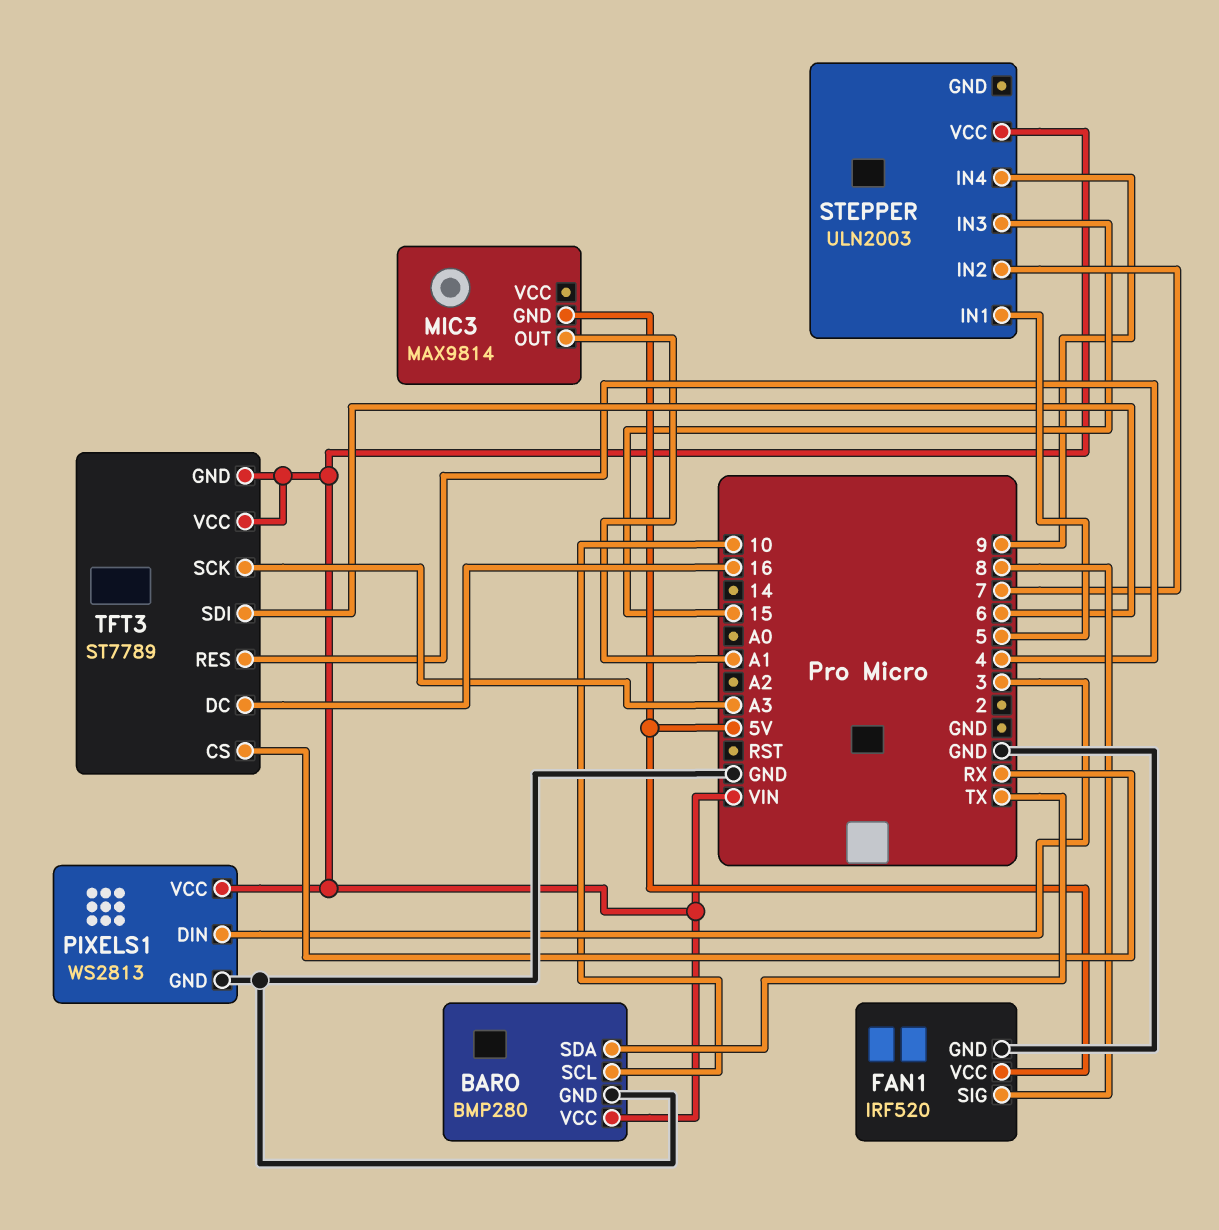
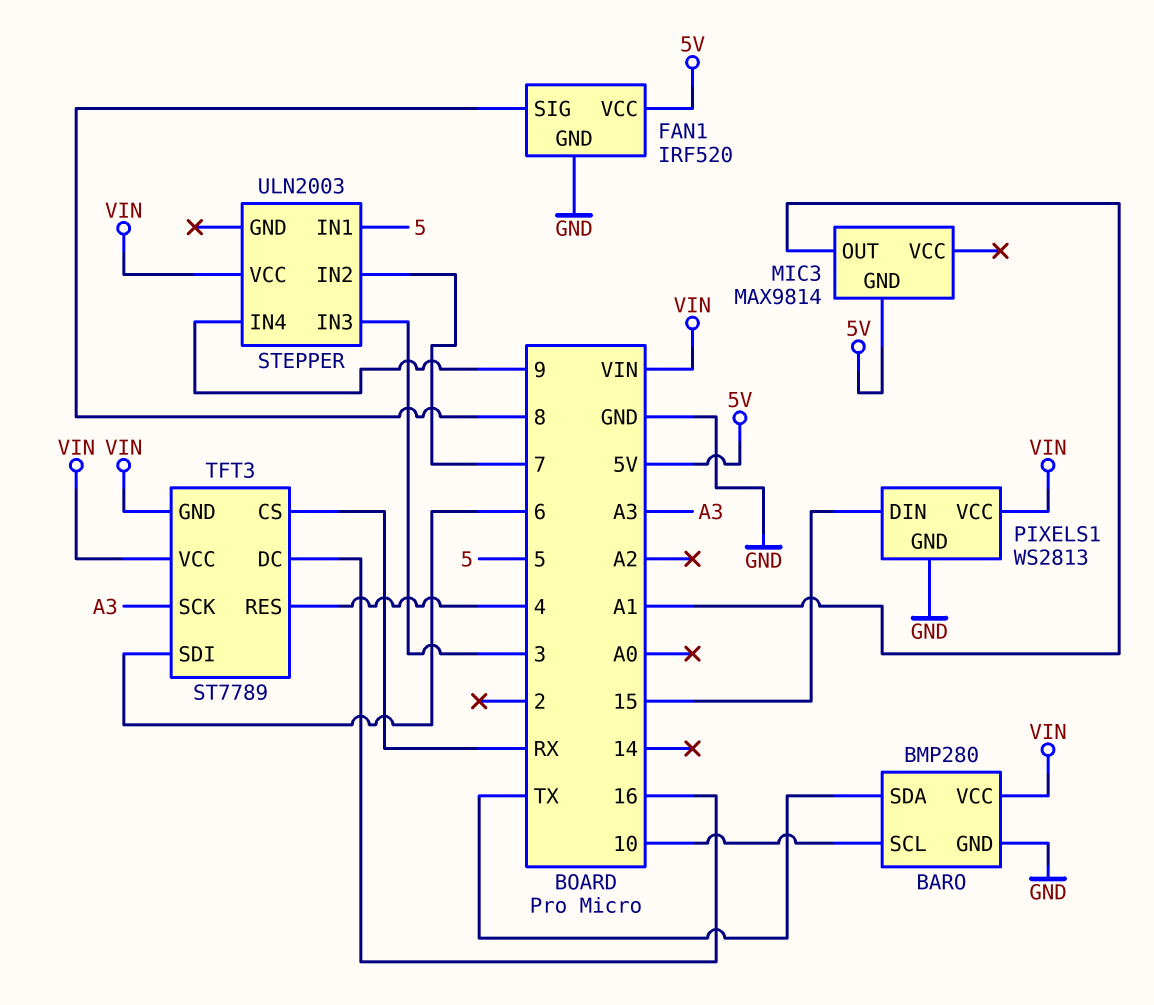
PIXELS1 pin DIN: 3 -> 15
STEPPER pin IN3: 15 -> 3

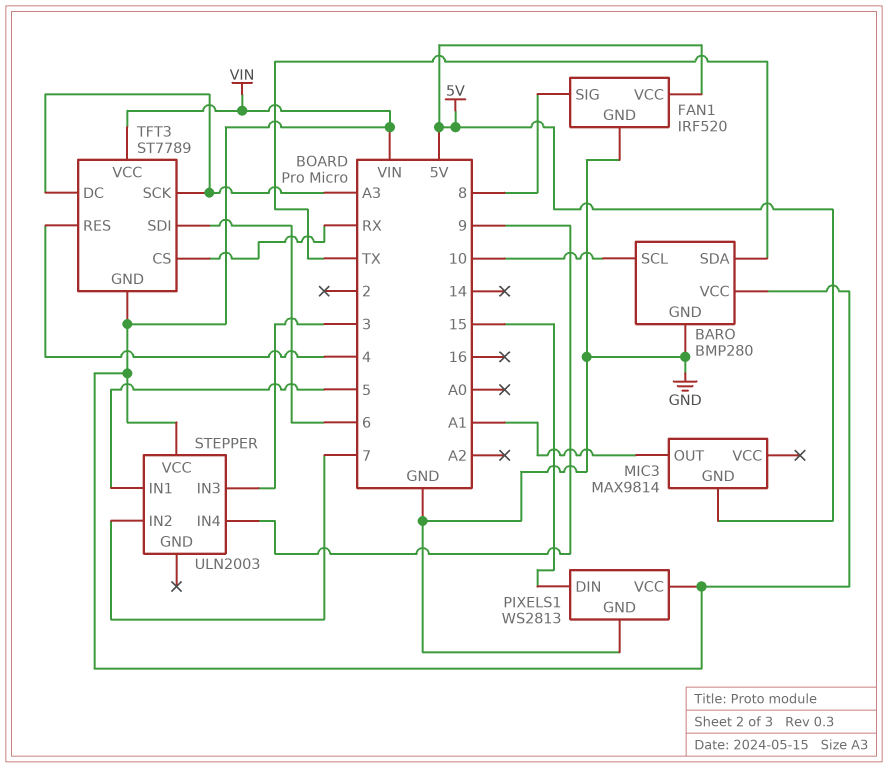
TFT3 pin DC: 16 -> A3

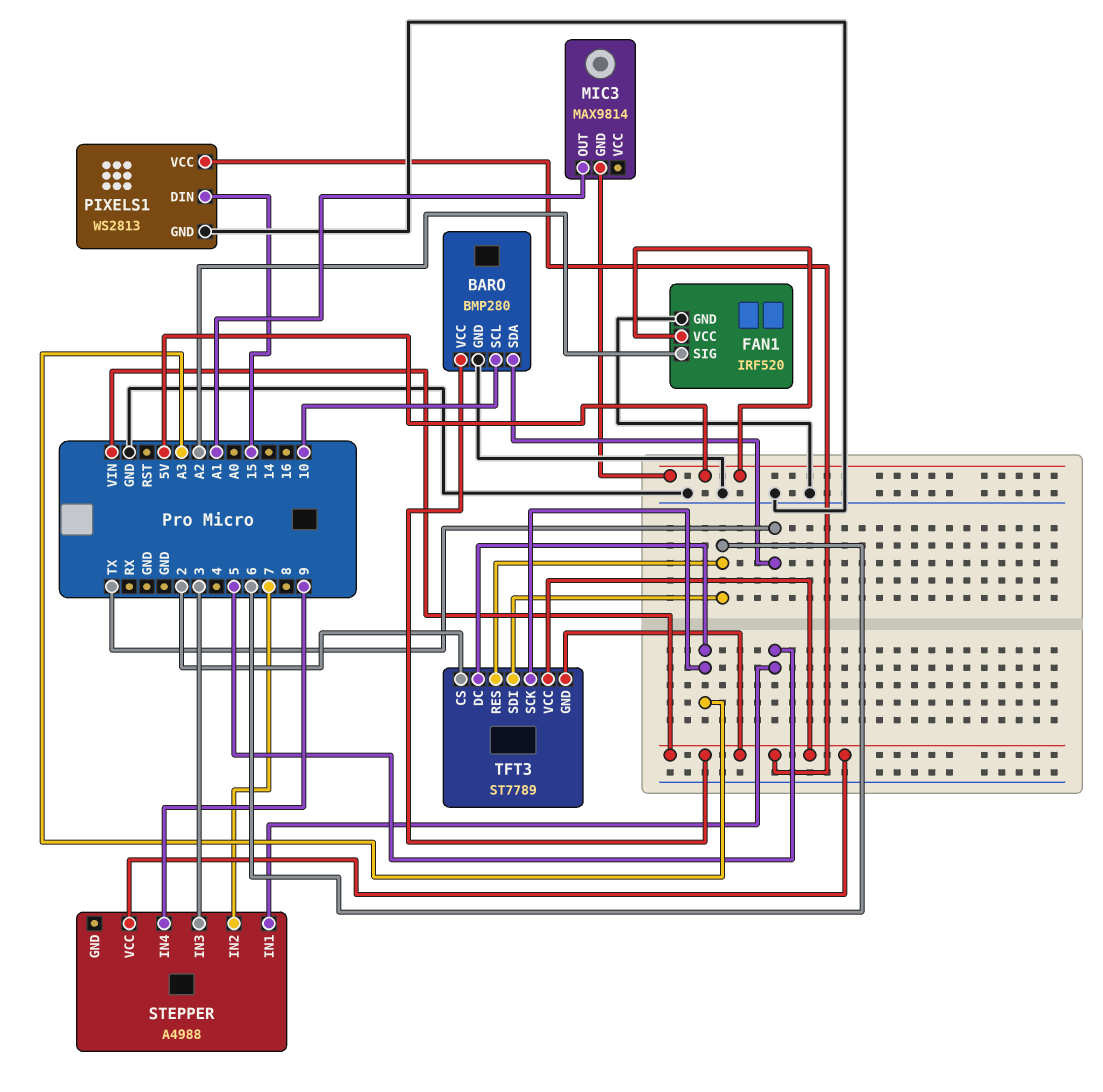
FAN1 pin SIG: 8 -> A2
STEPPER: ULN2003 -> A4988
TFT3 pin CS: RX -> 2
TFT3 pin RES: 4 -> 6

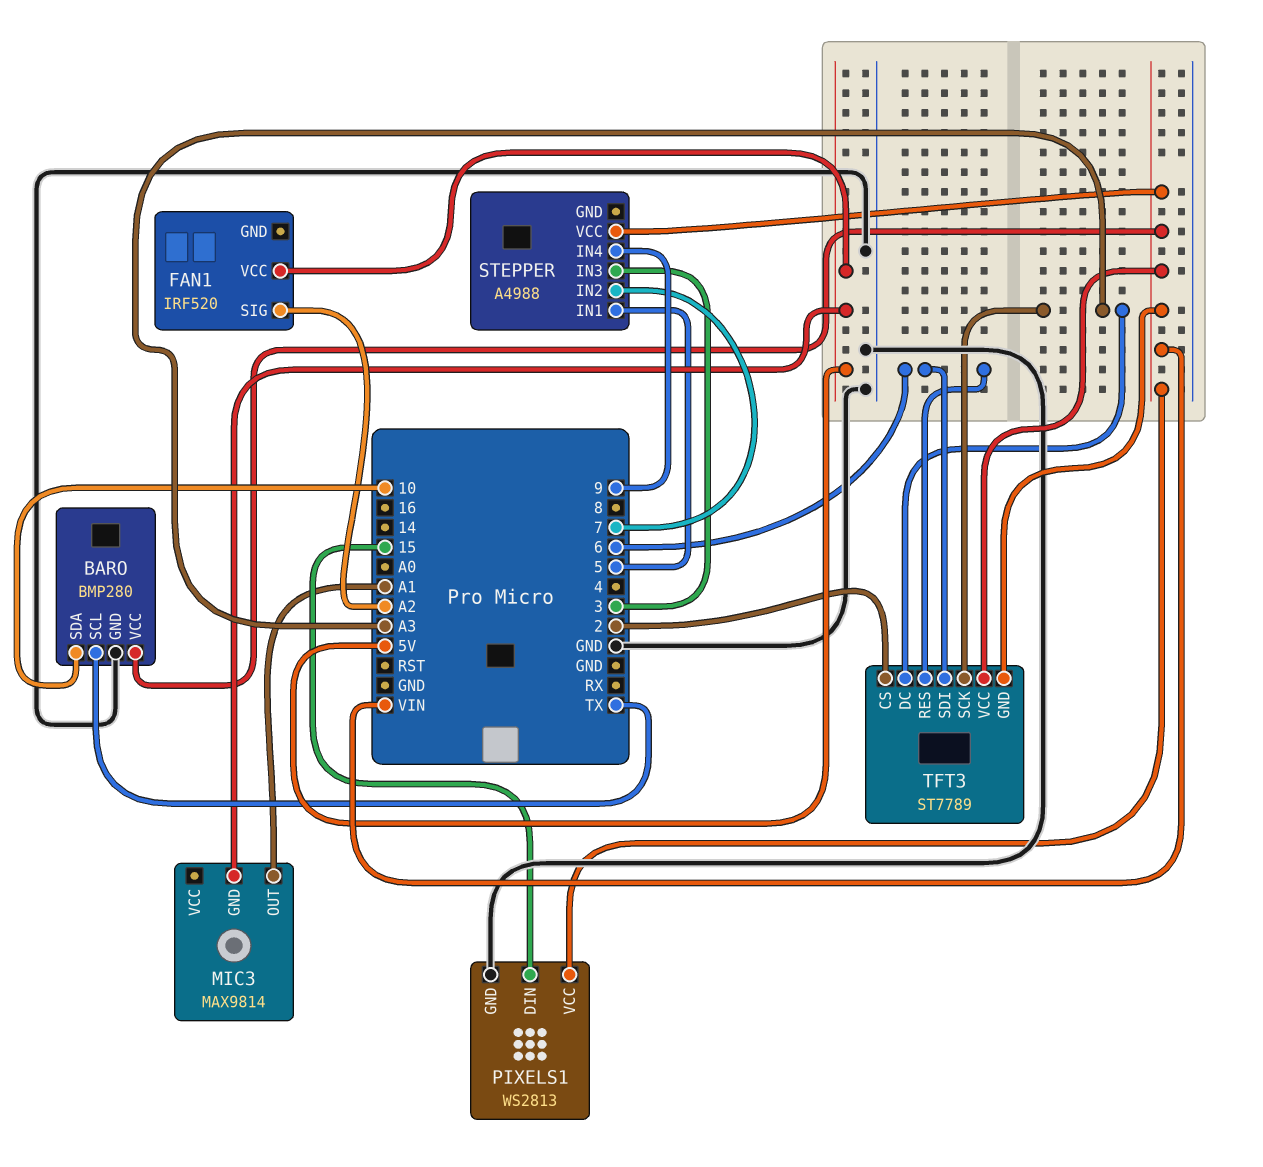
BARO pin SCL: 10 -> TX
BARO pin SDA: TX -> 10
FAN1 pin GND: GND -> none

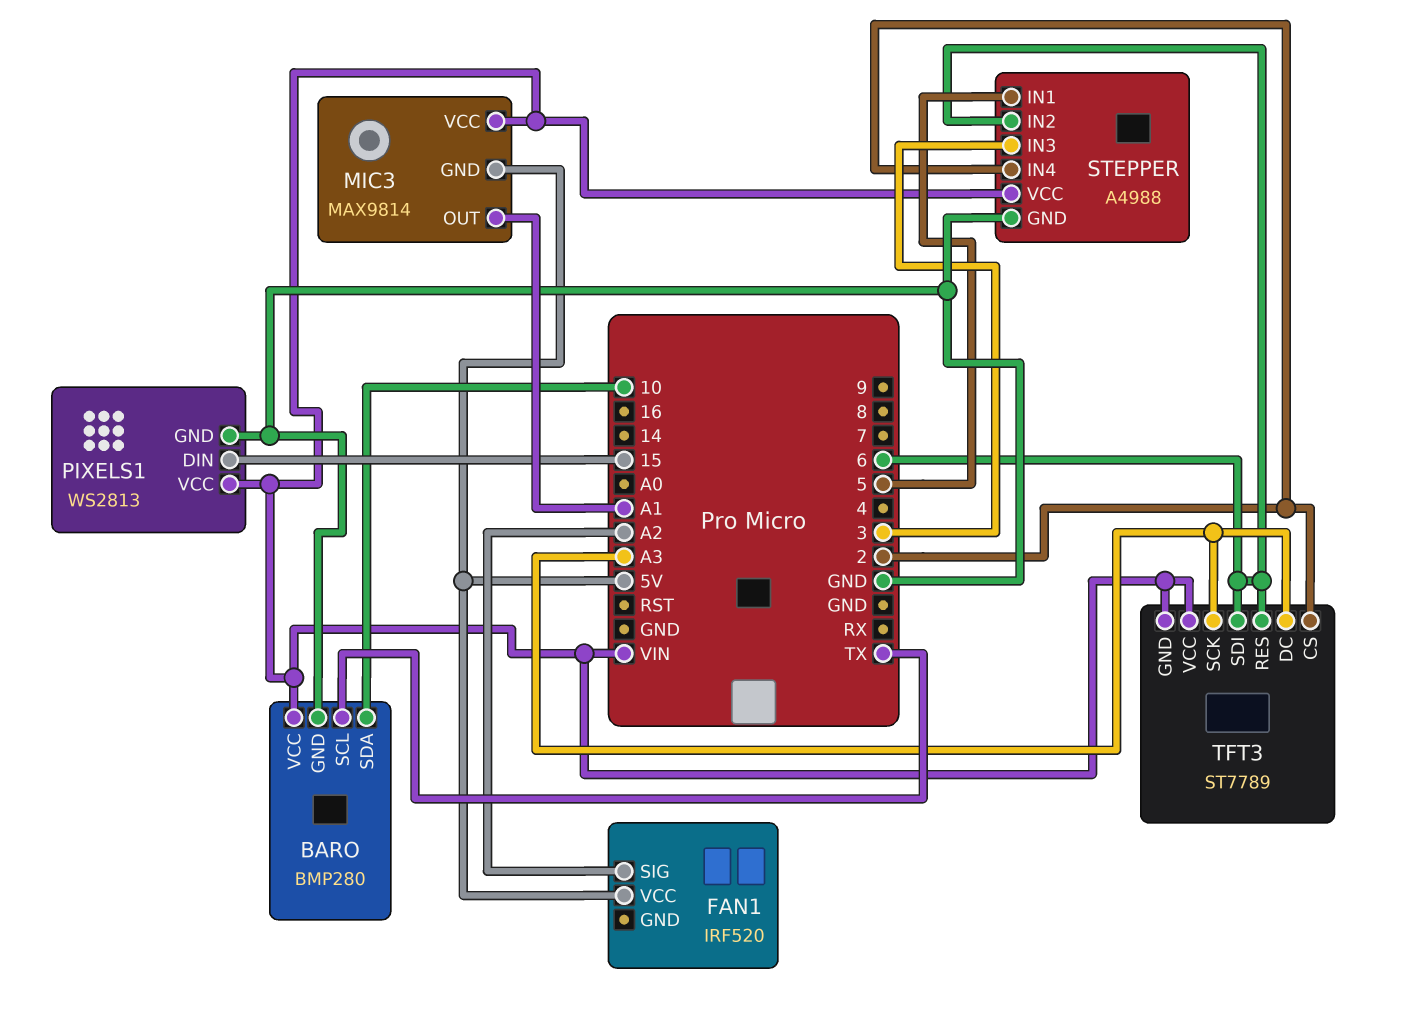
MIC3 pin VCC: none -> VIN
STEPPER pin GND: none -> GND
STEPPER pin IN2: 7 -> 6
STEPPER pin IN4: 9 -> 2

